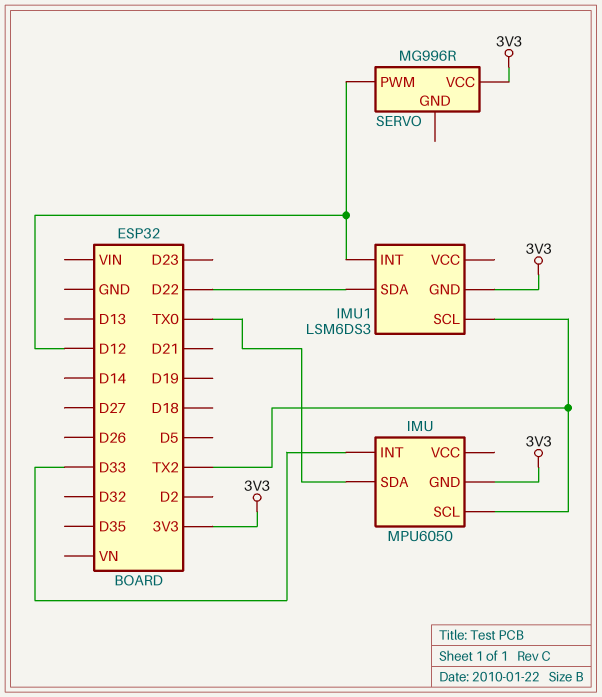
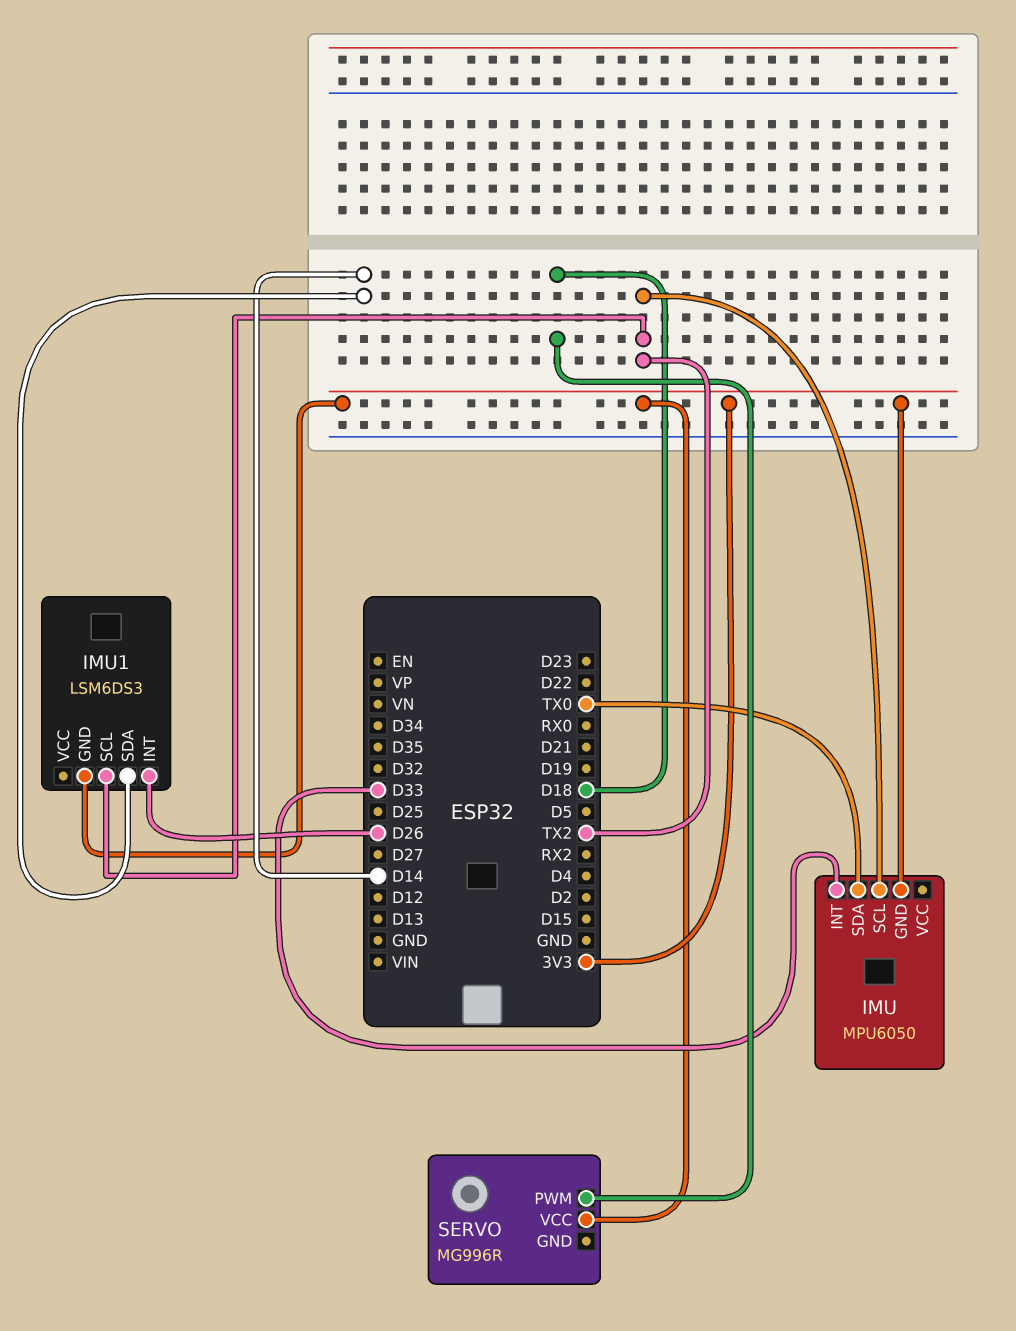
IMU1 pin INT: D12 -> D26
IMU1 pin SDA: D22 -> D14
SERVO pin PWM: D12 -> D18

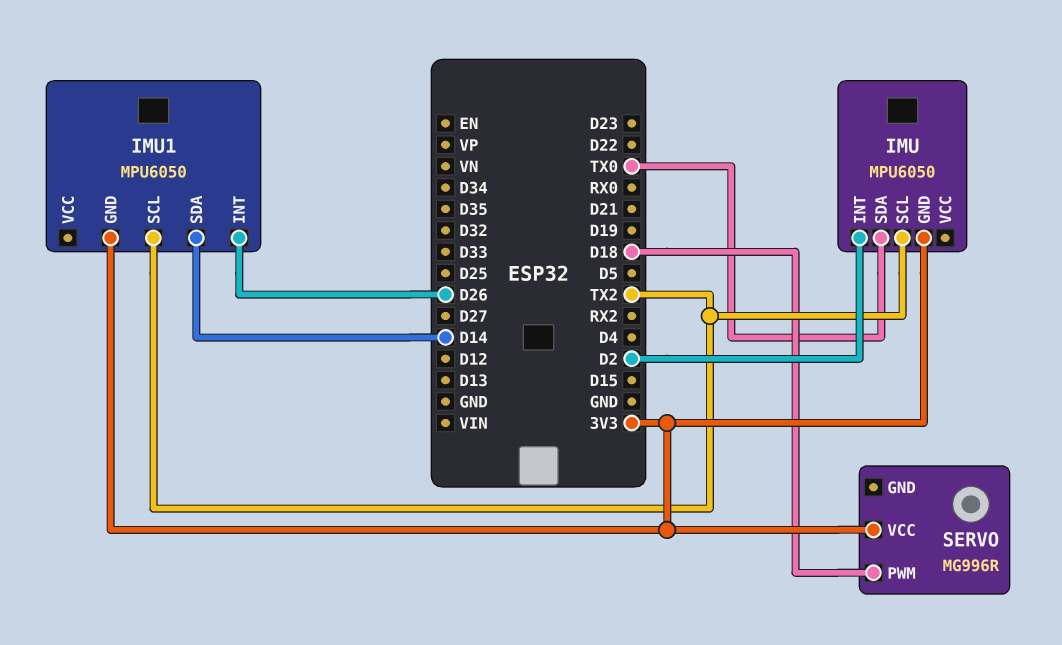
IMU pin INT: D33 -> D2
IMU1: LSM6DS3 -> MPU6050

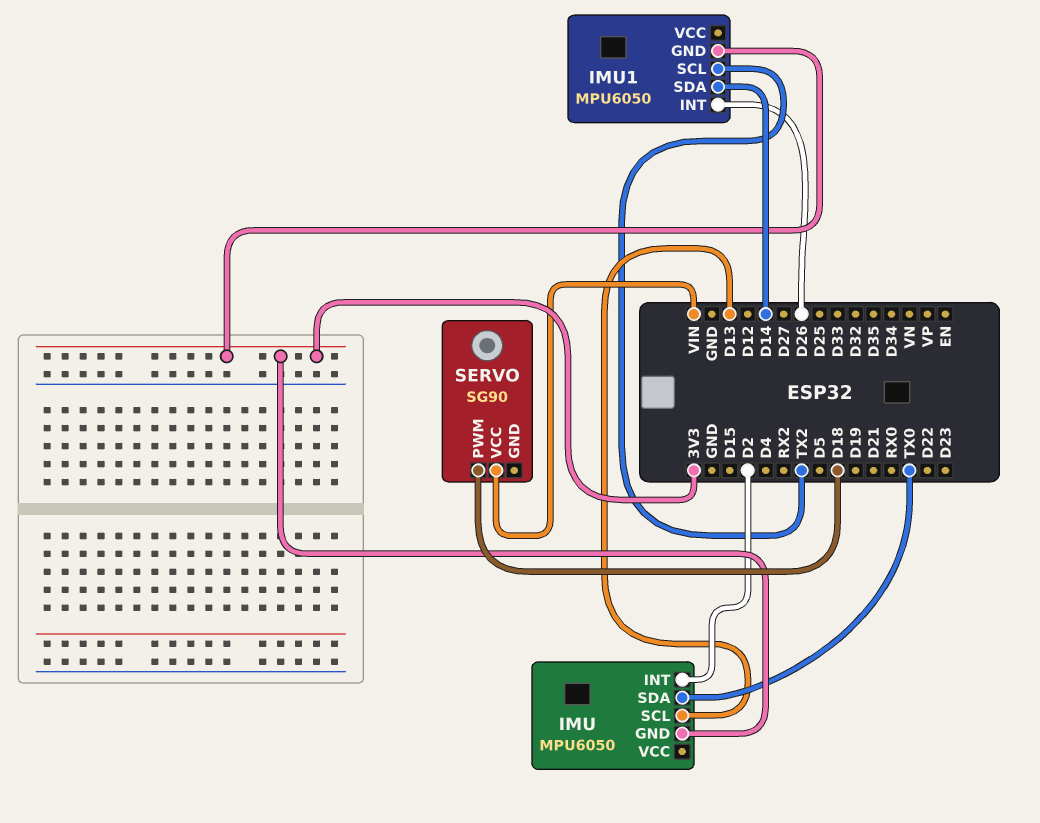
IMU pin SCL: TX2 -> D13
SERVO: MG996R -> SG90
SERVO pin VCC: 3V3 -> VIN

